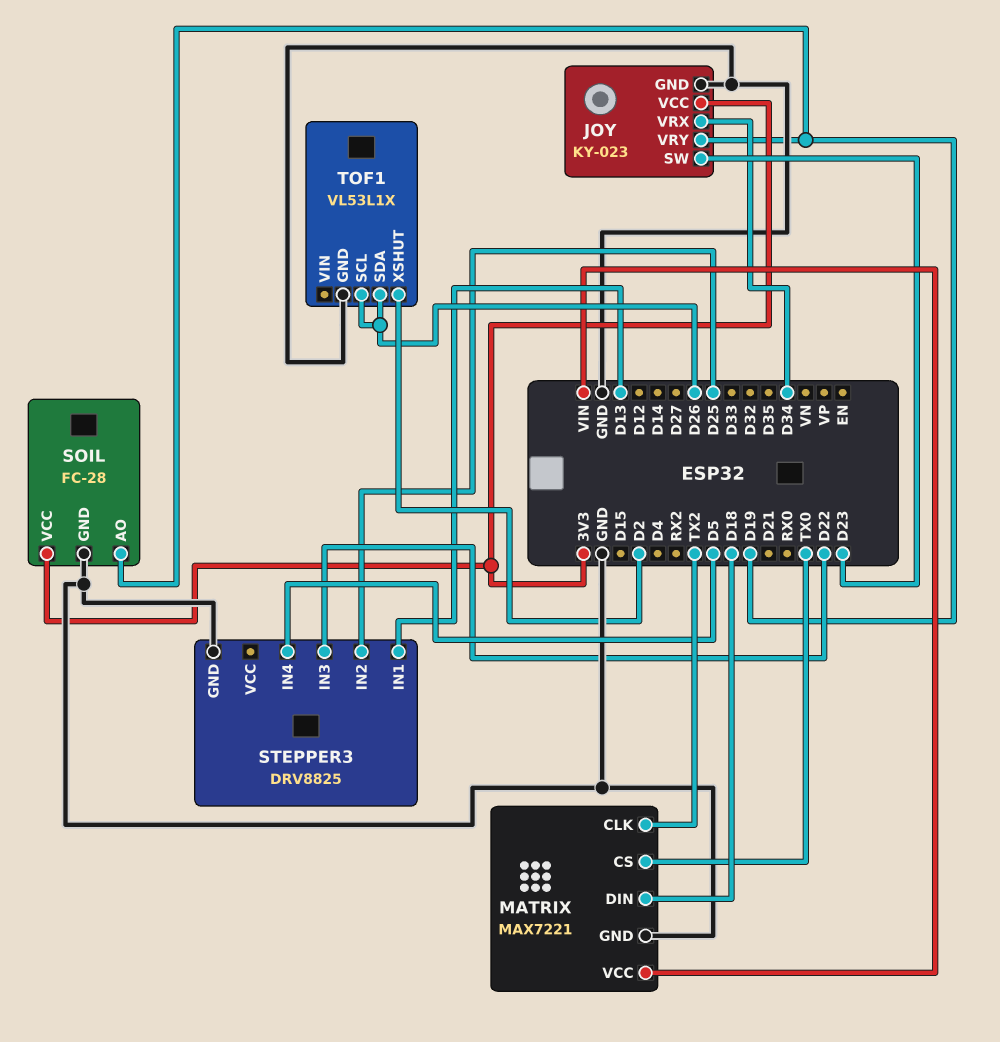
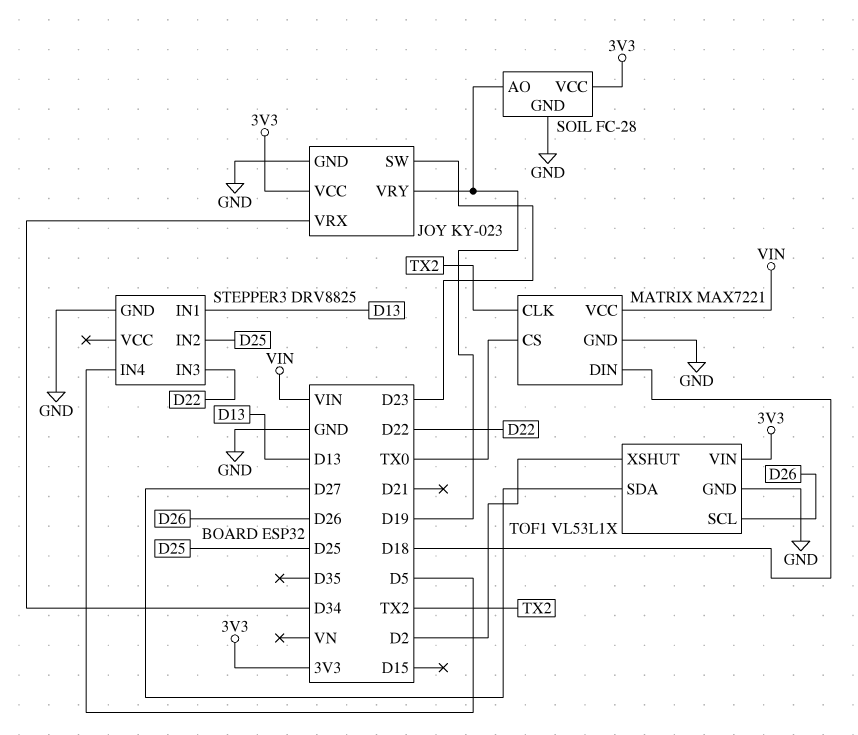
TOF1 pin SDA: D26 -> D27
TOF1 pin VIN: none -> 3V3

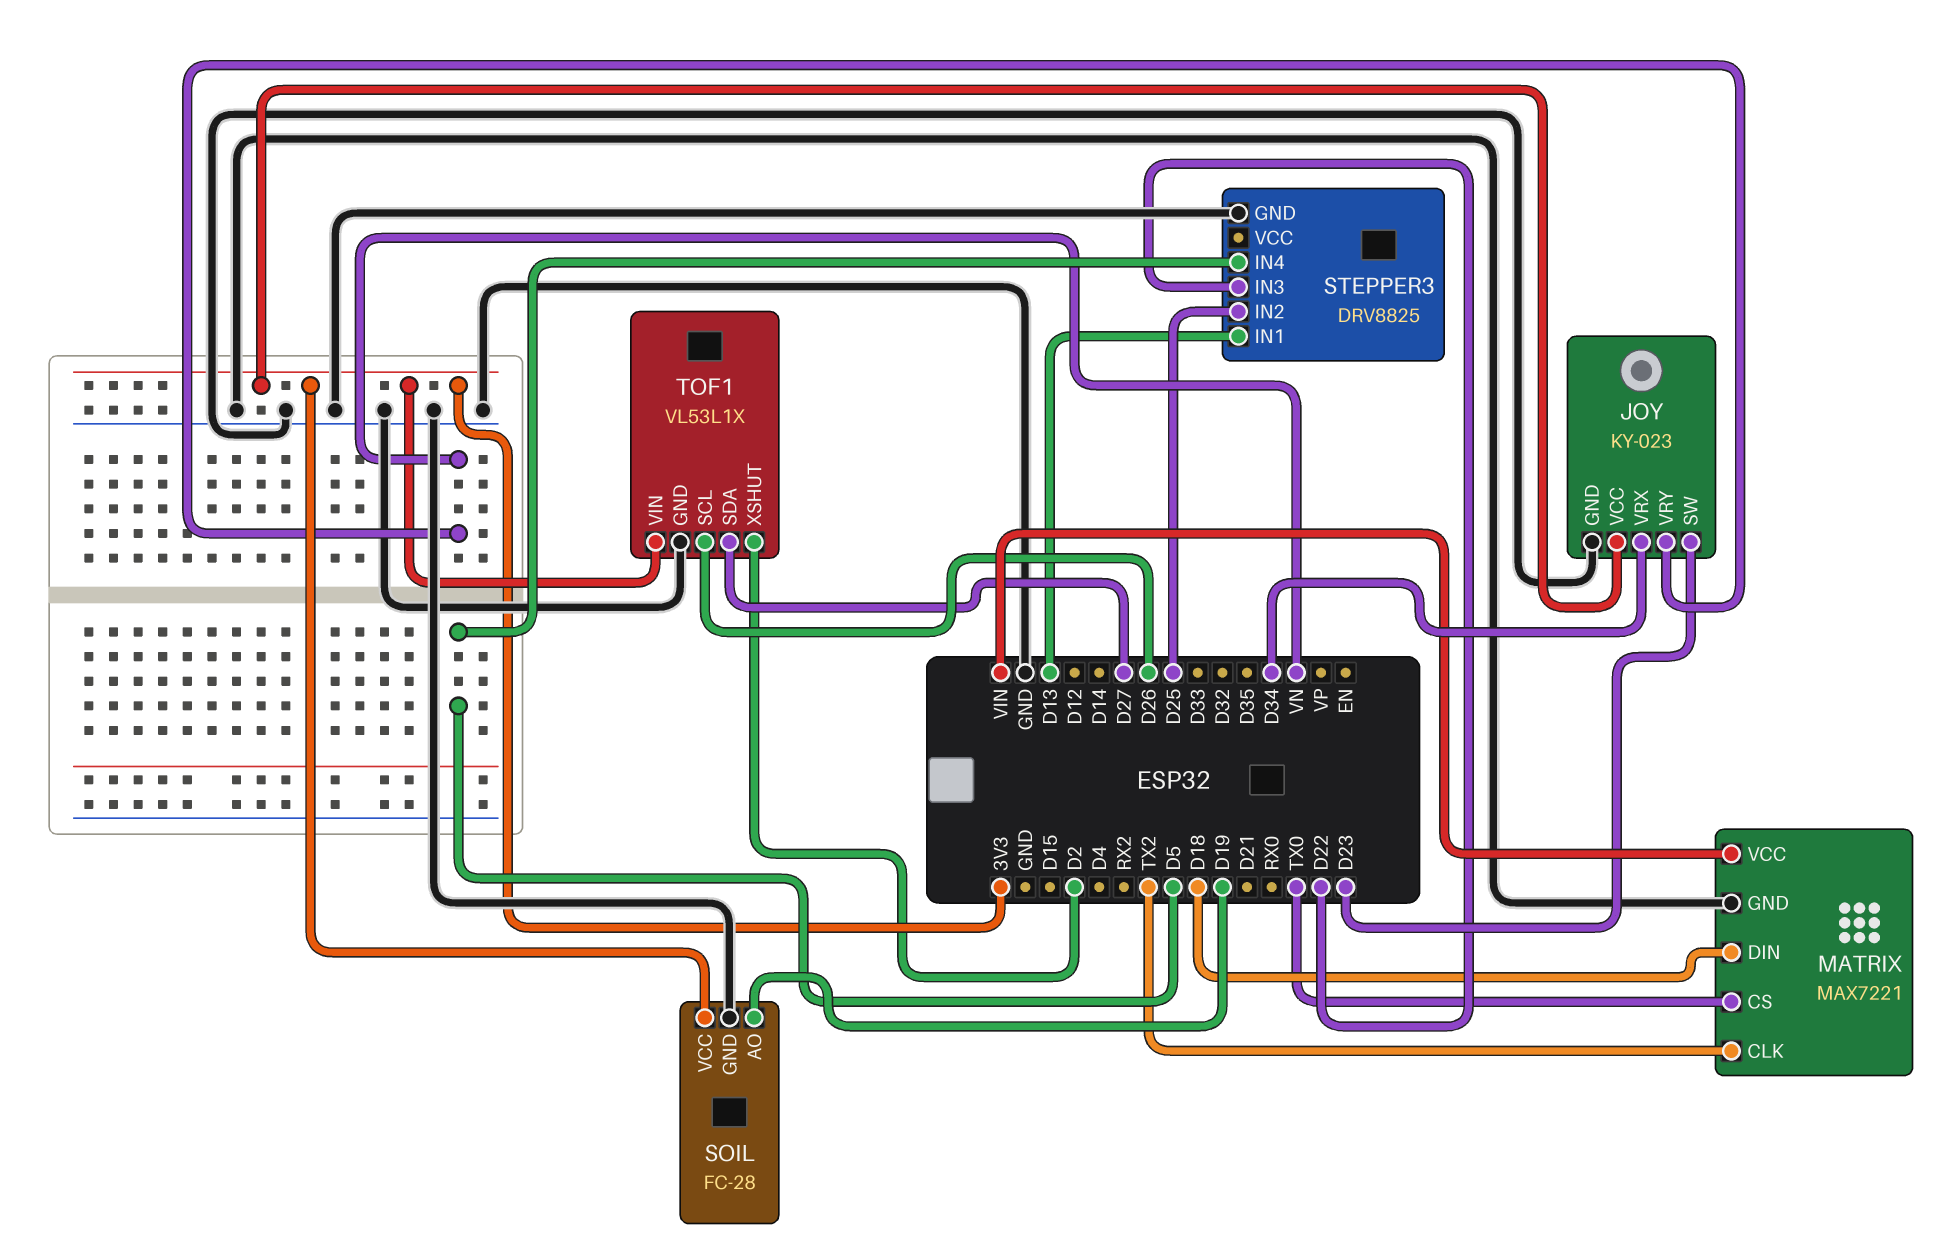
JOY pin VRY: D19 -> VN

